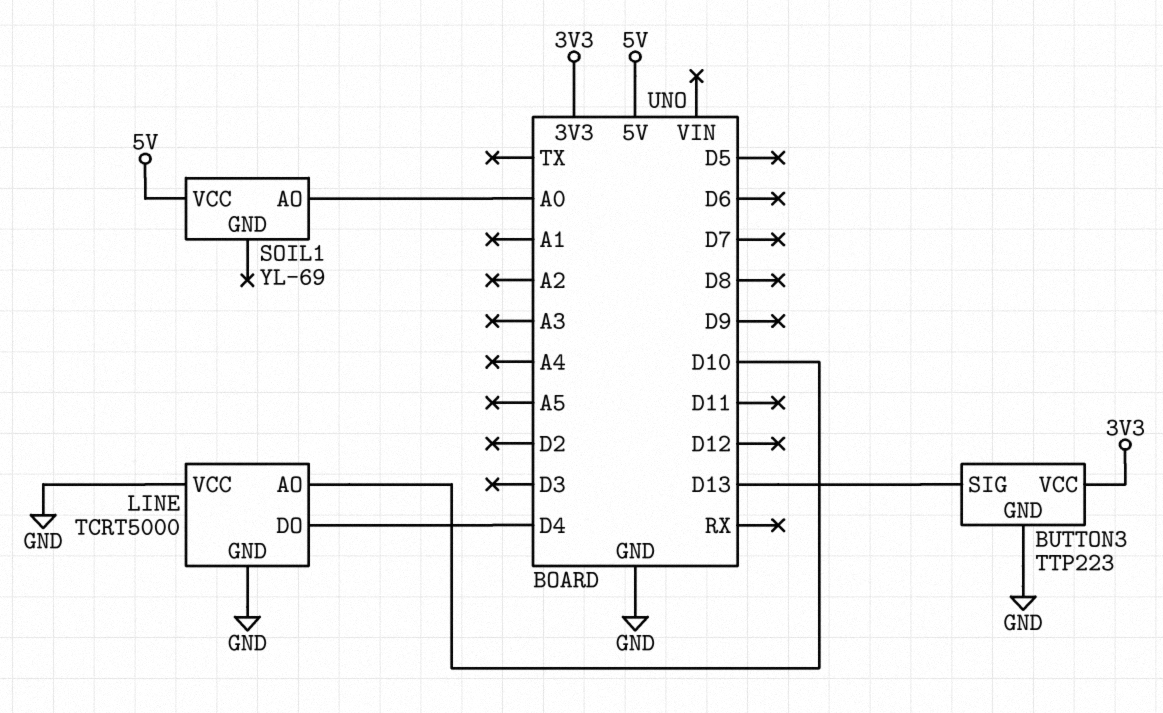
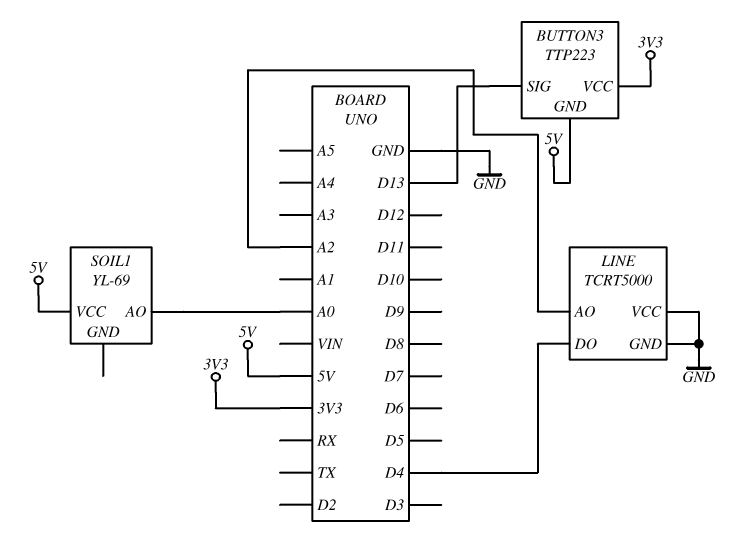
BUTTON3 pin GND: GND -> 5V
LINE pin AO: D10 -> A2

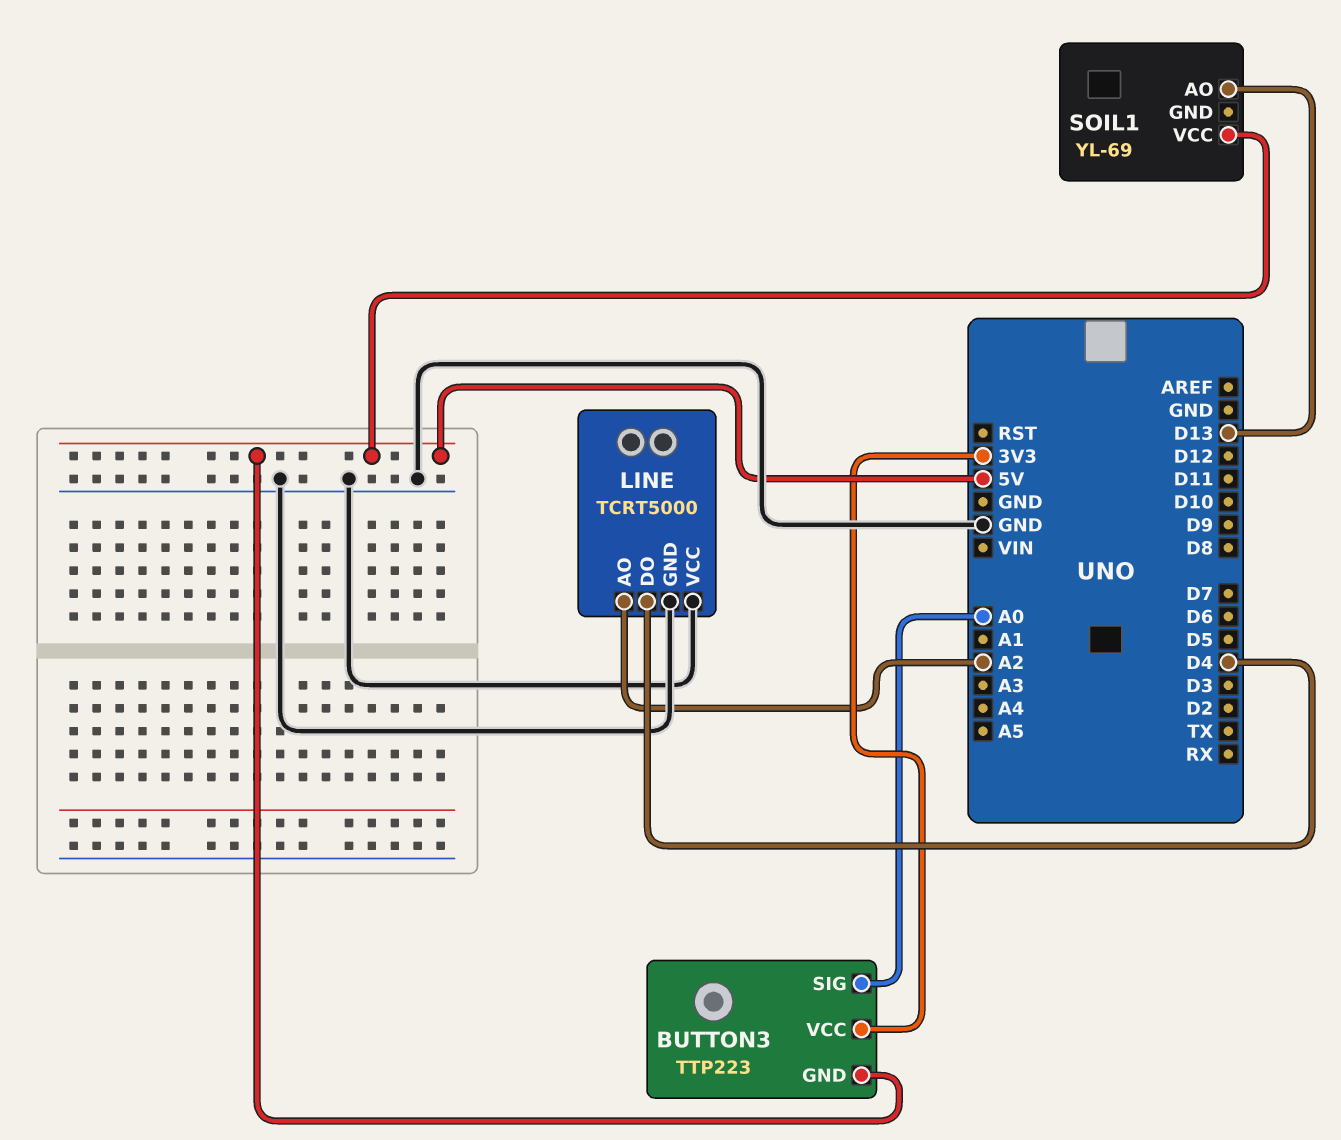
BUTTON3 pin SIG: D13 -> A0
SOIL1 pin AO: A0 -> D13

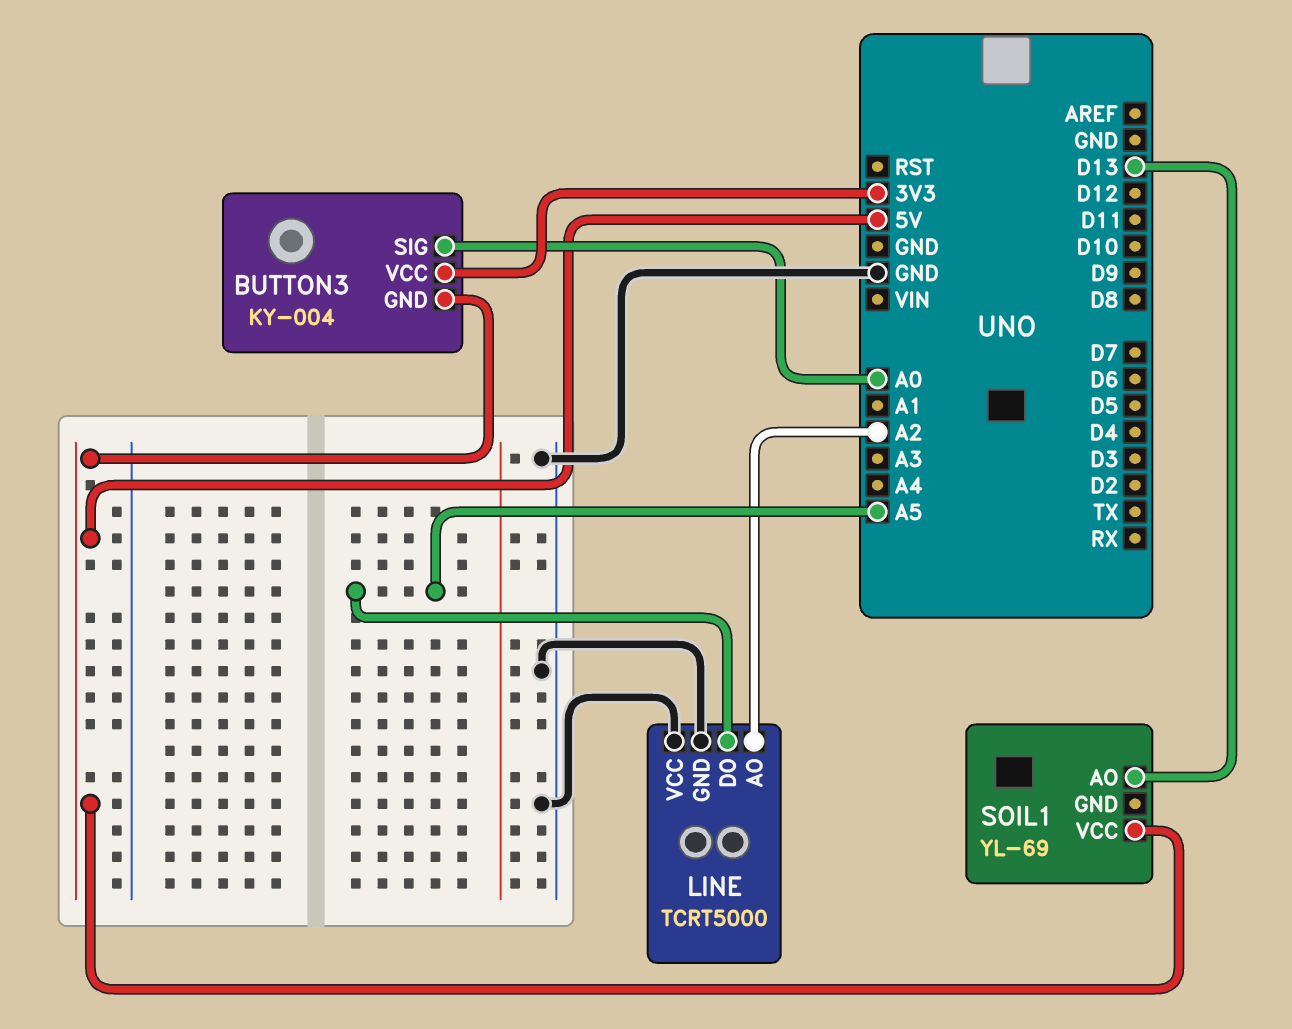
BUTTON3: TTP223 -> KY-004
LINE pin DO: D4 -> A5

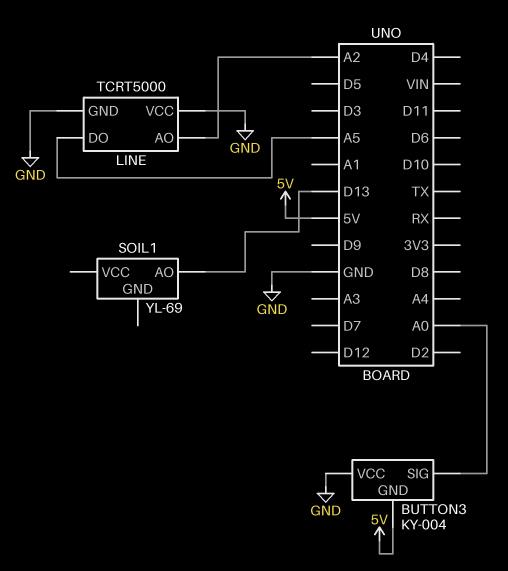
BUTTON3 pin VCC: 3V3 -> GND
SOIL1 pin VCC: 5V -> none

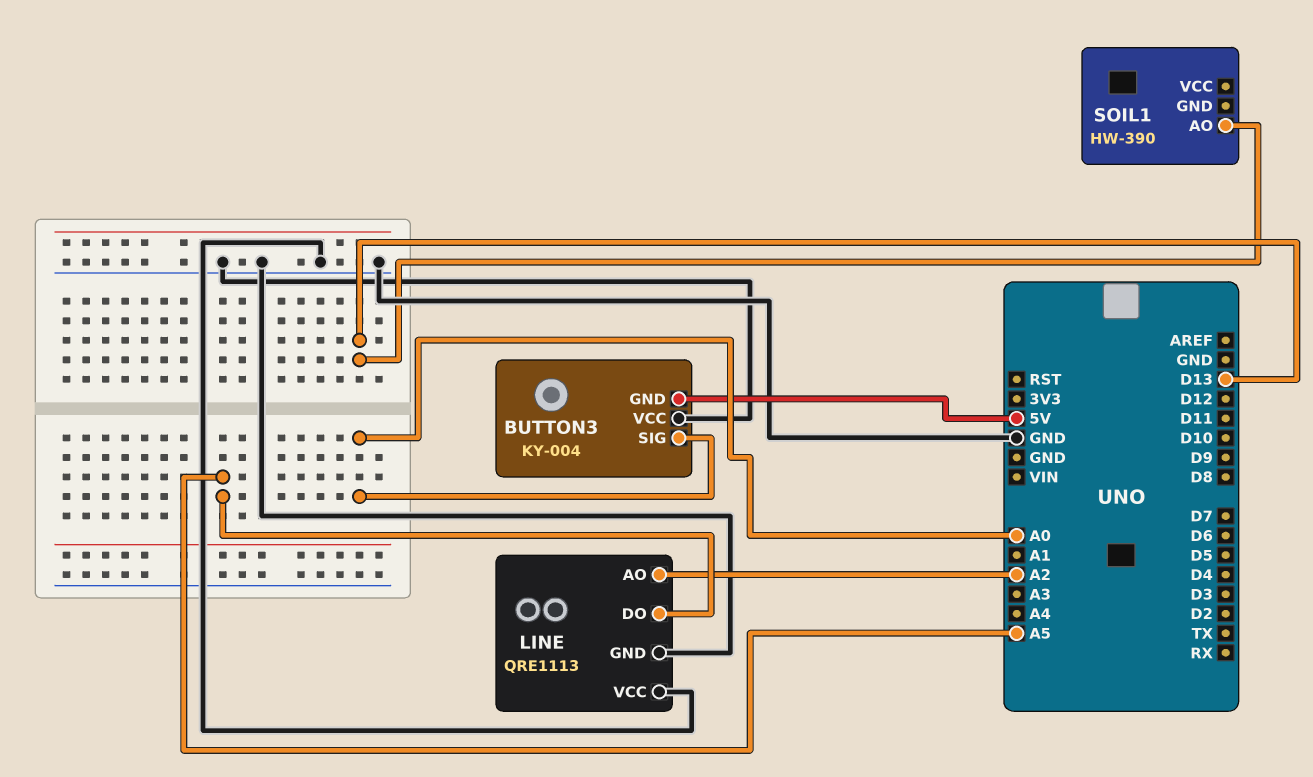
LINE: TCRT5000 -> QRE1113
SOIL1: YL-69 -> HW-390

